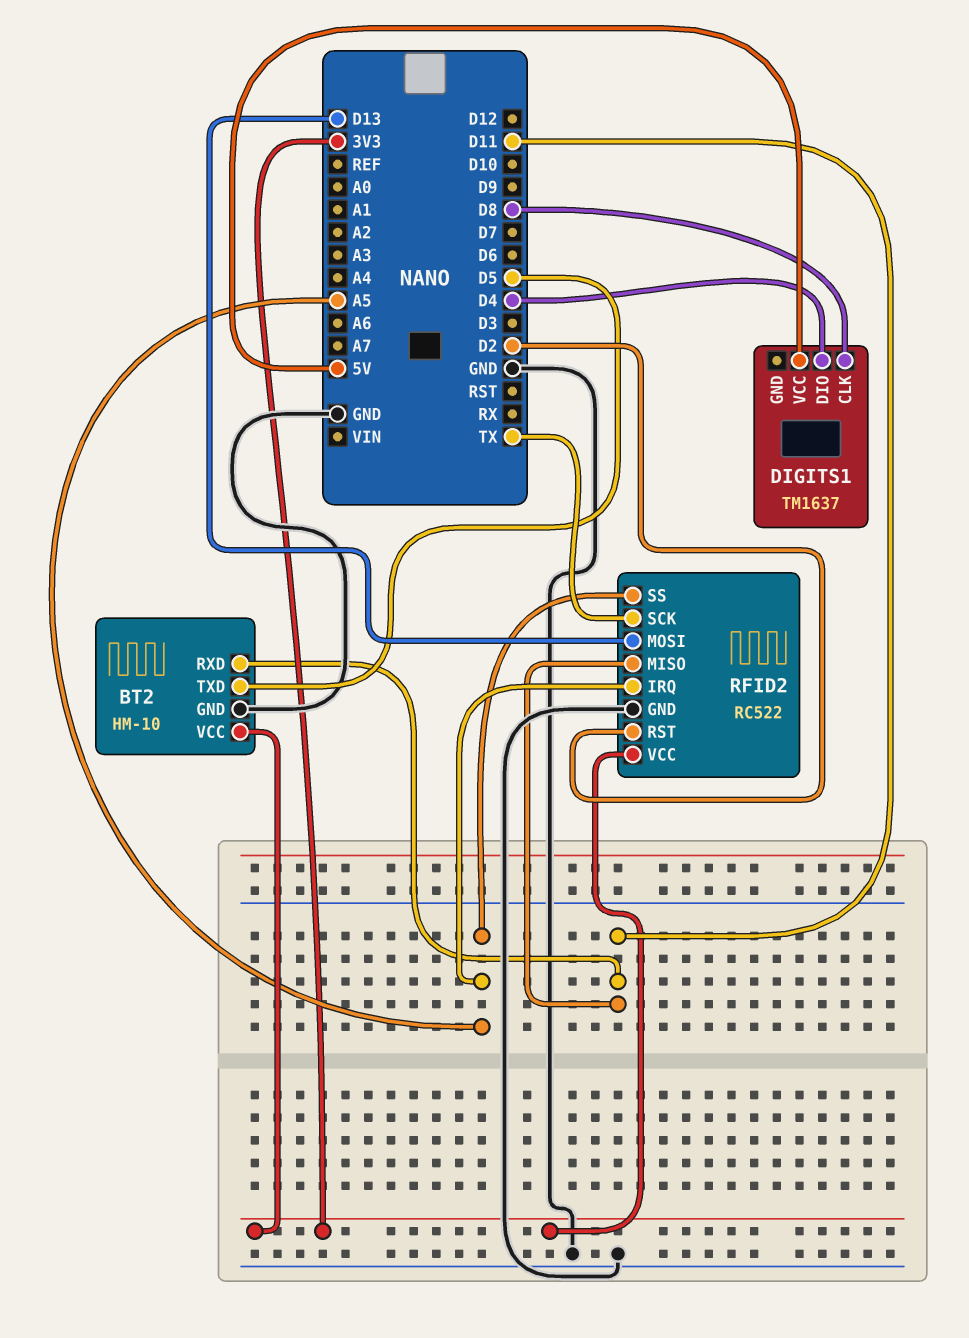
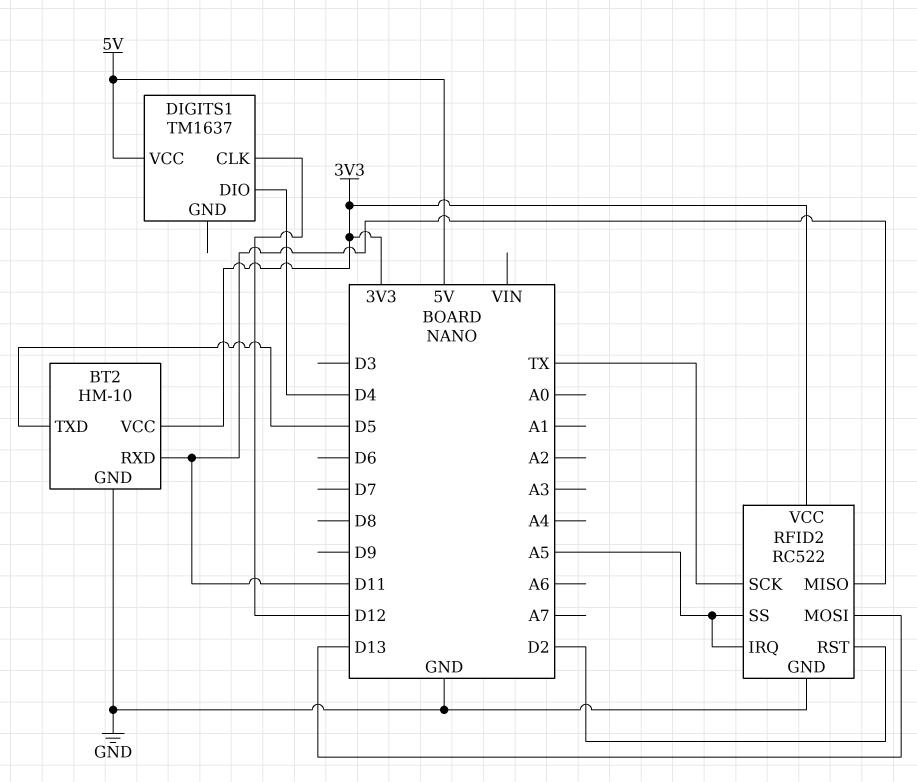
DIGITS1 pin CLK: D8 -> D12

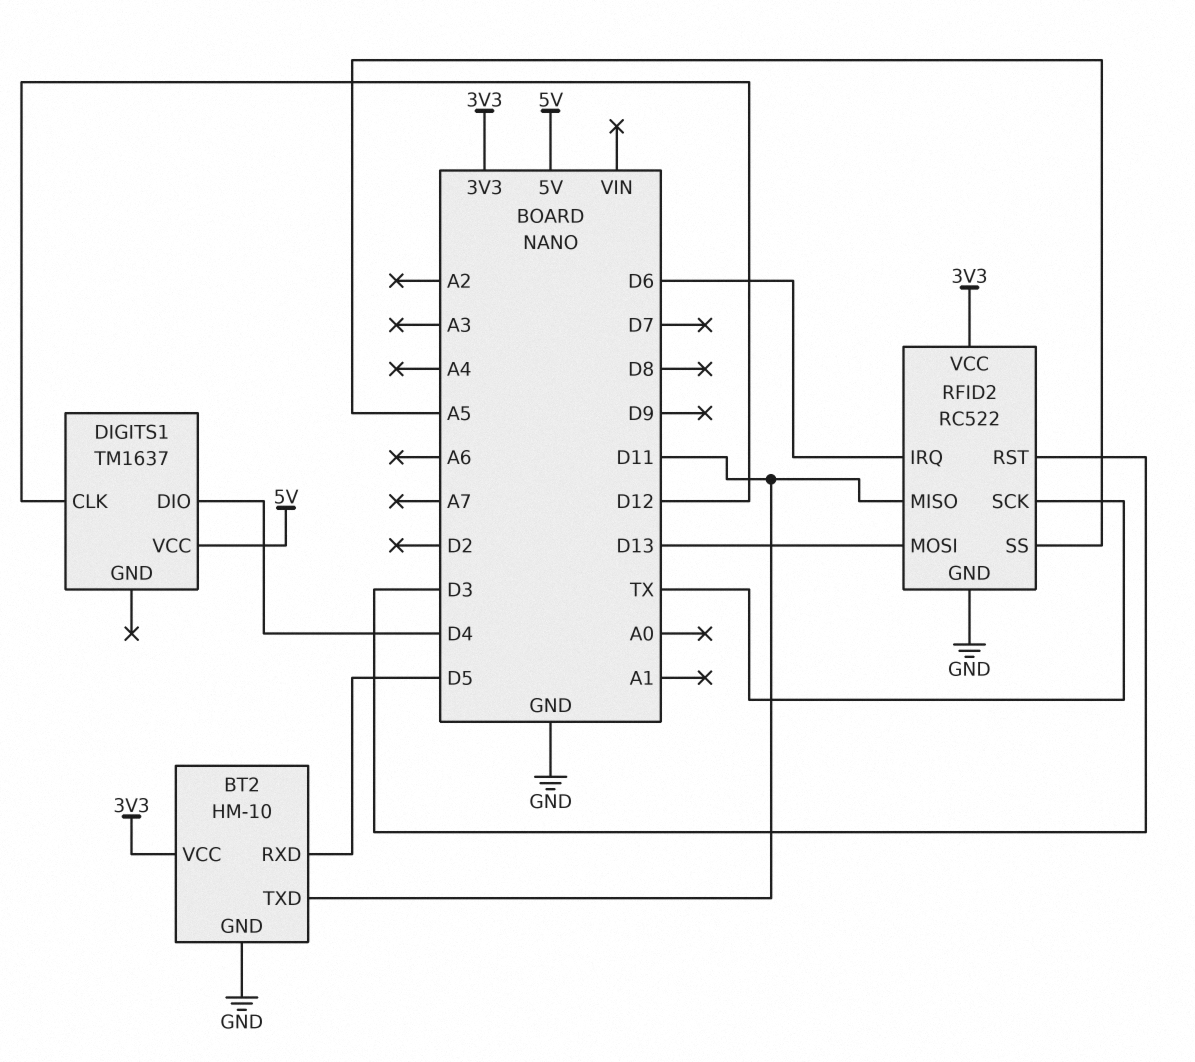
BT2 pin RXD: D11 -> D5
BT2 pin TXD: D5 -> D11
RFID2 pin IRQ: A5 -> D6
RFID2 pin RST: D2 -> D3

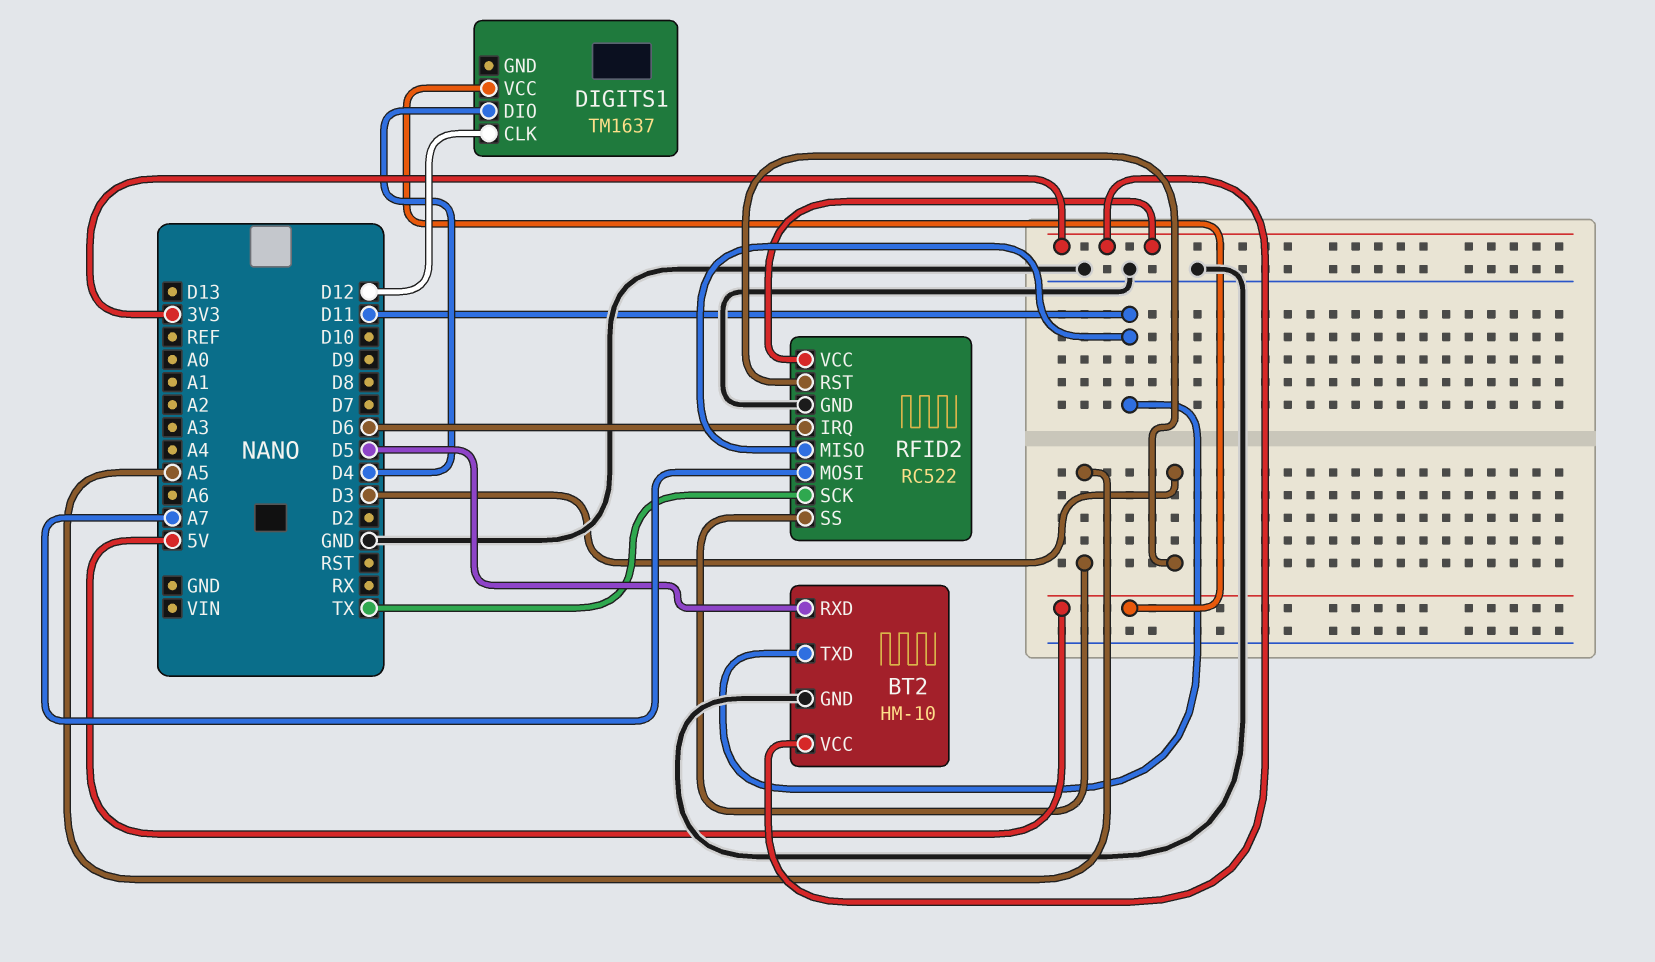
RFID2 pin MOSI: D13 -> A7

